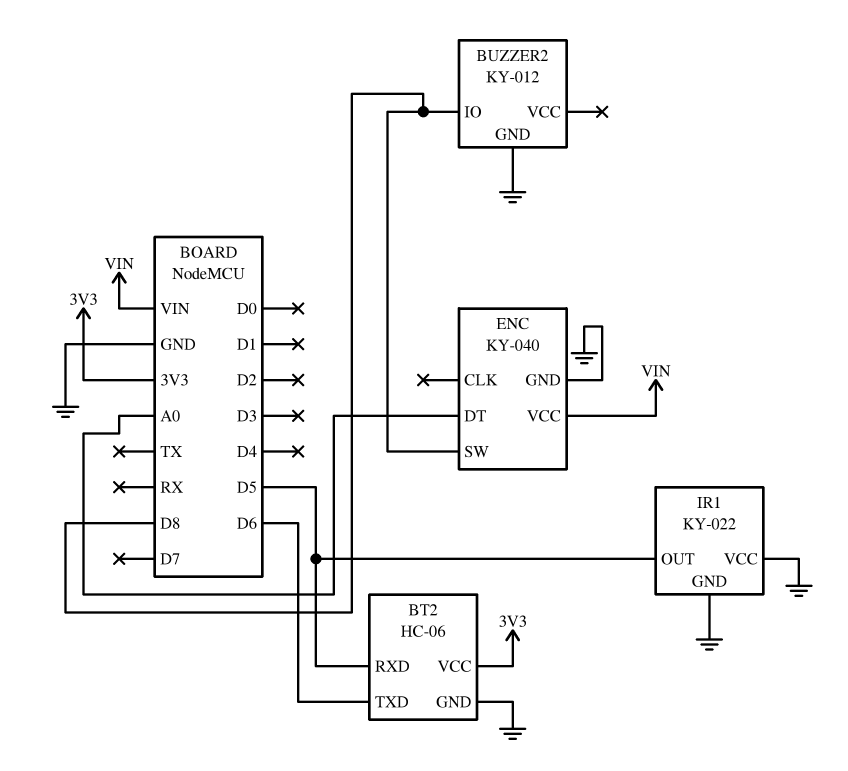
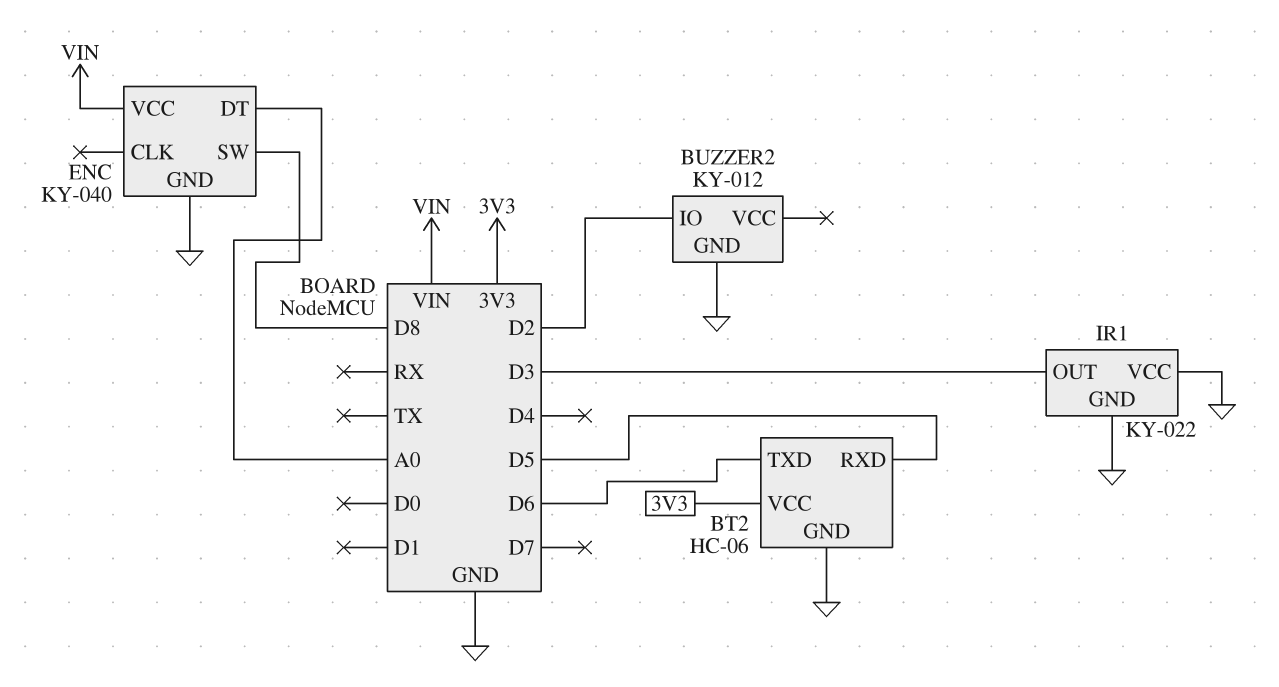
BUZZER2 pin IO: D8 -> D2
IR1 pin OUT: D5 -> D3

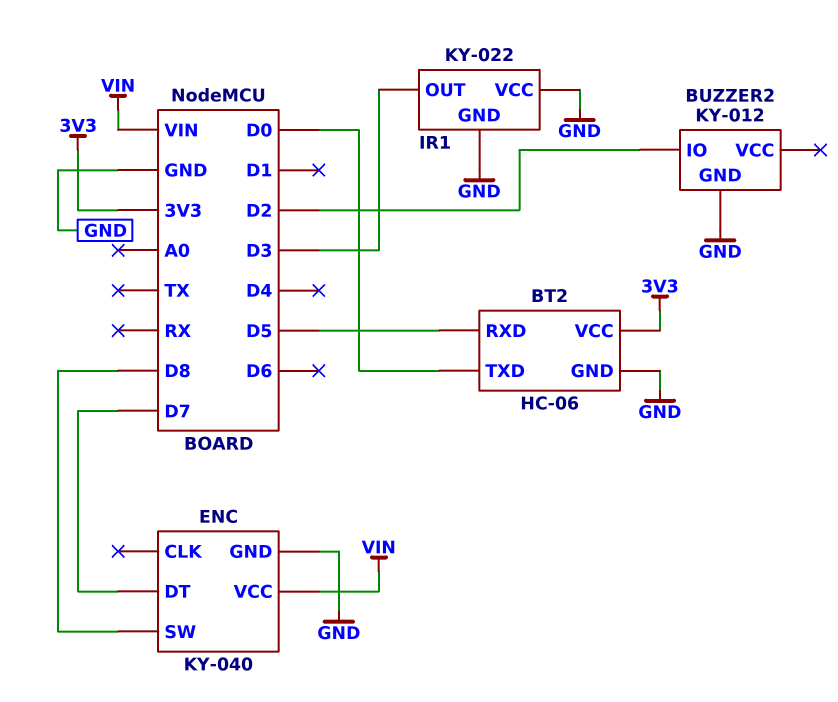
BT2 pin TXD: D6 -> D0
ENC pin DT: A0 -> D7

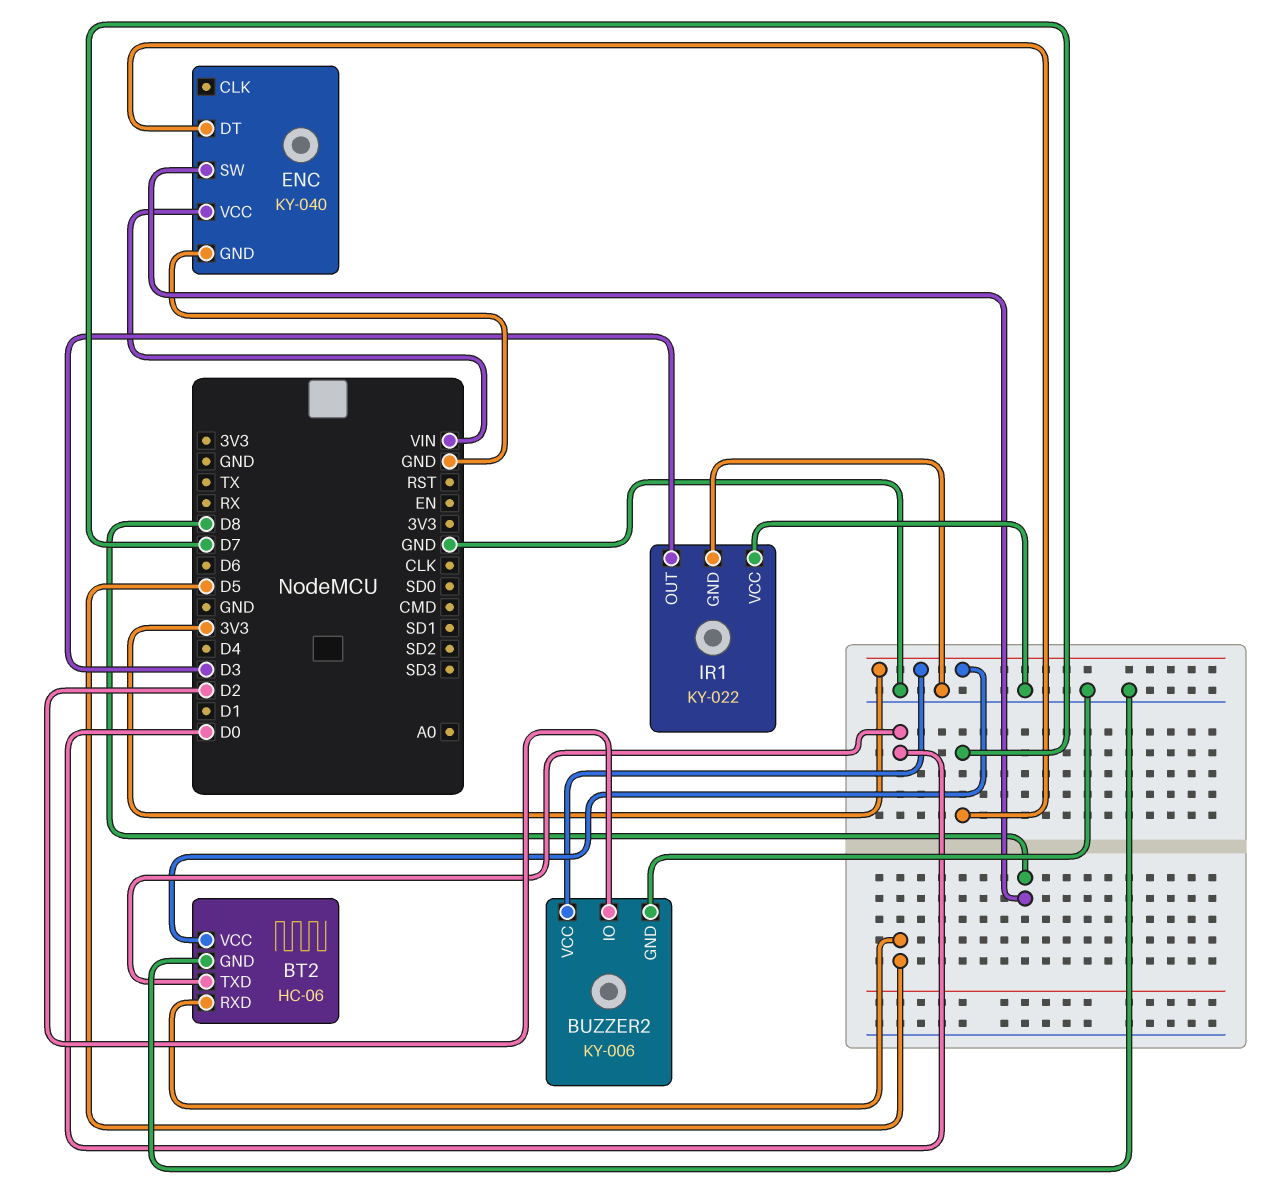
BUZZER2: KY-012 -> KY-006
BUZZER2 pin VCC: none -> 3V3

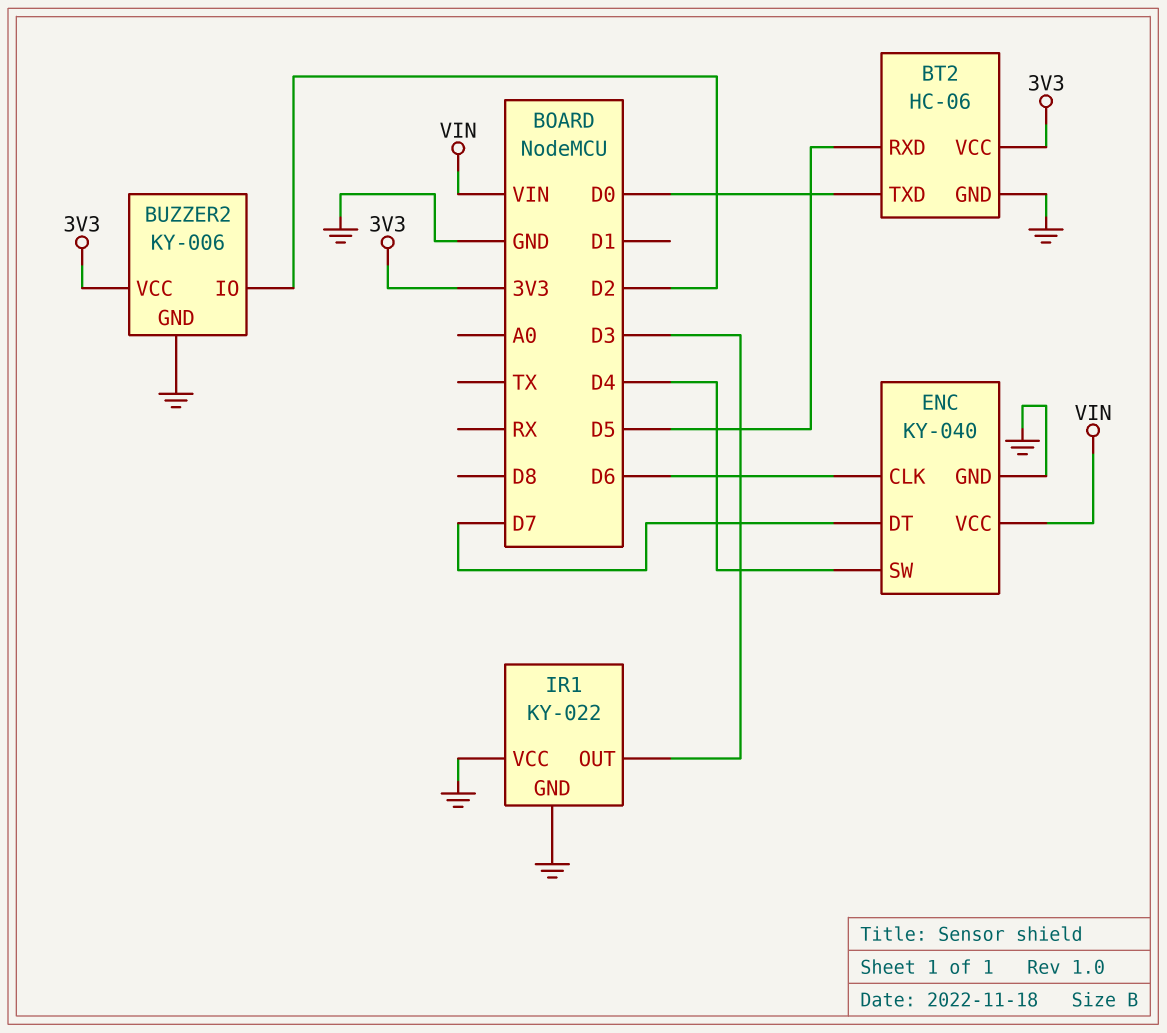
ENC pin CLK: none -> D6
ENC pin SW: D8 -> D4

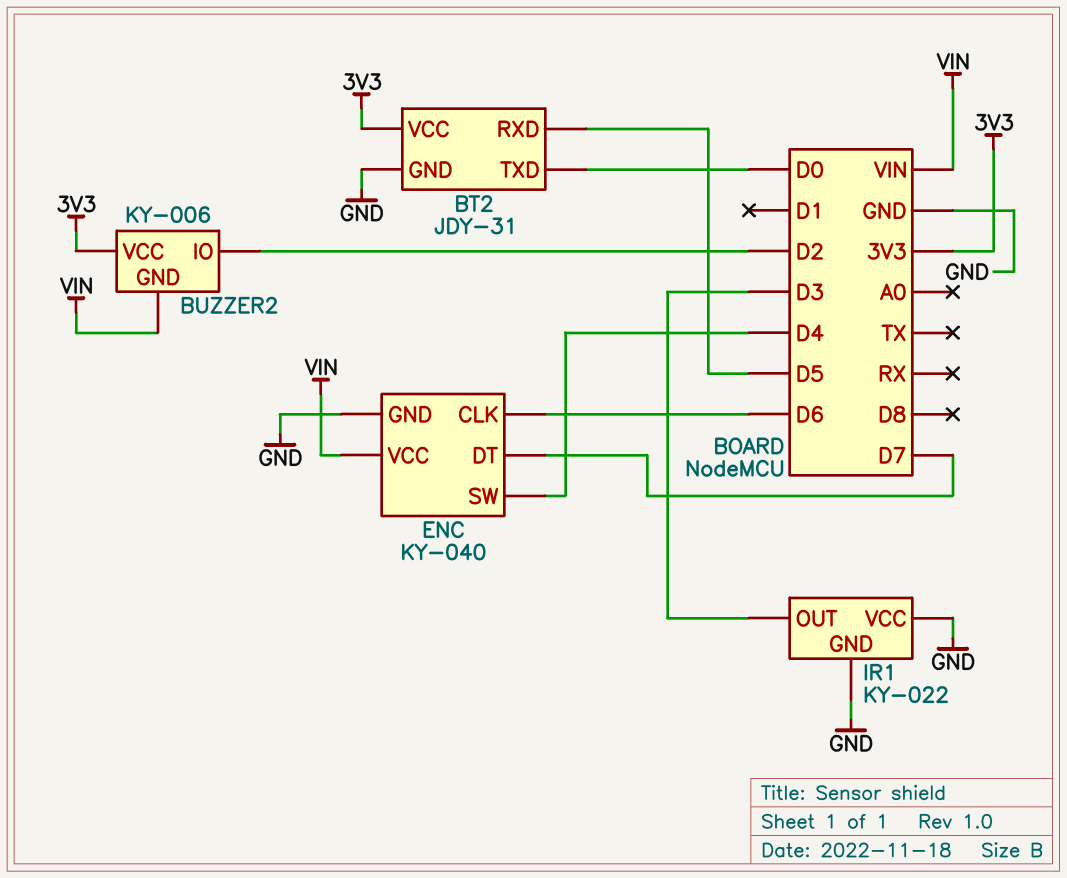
BT2: HC-06 -> JDY-31
BUZZER2 pin GND: GND -> VIN

